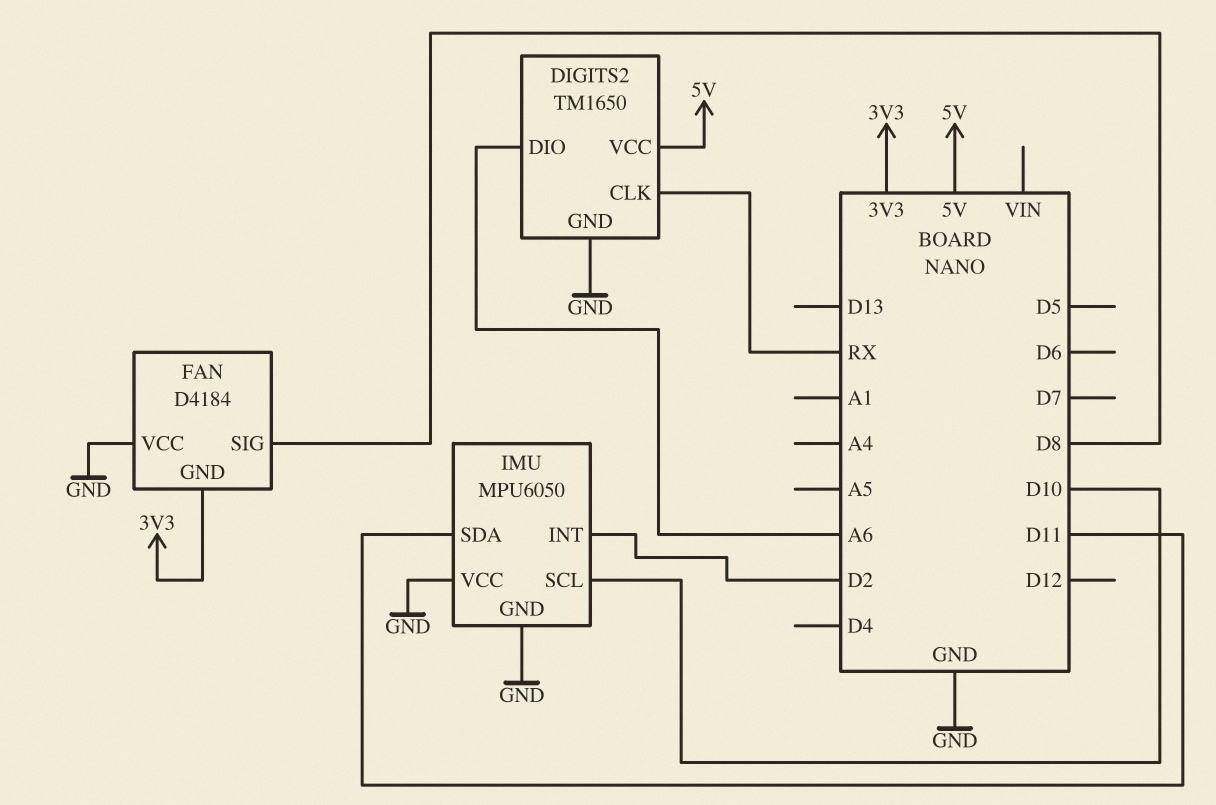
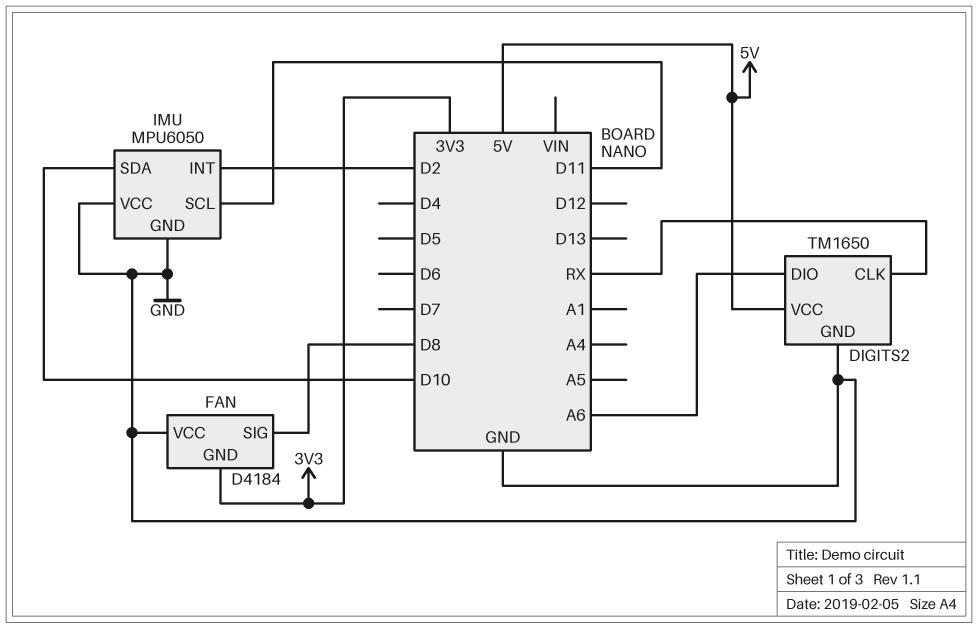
IMU pin SCL: D10 -> D11
IMU pin SDA: D11 -> D10

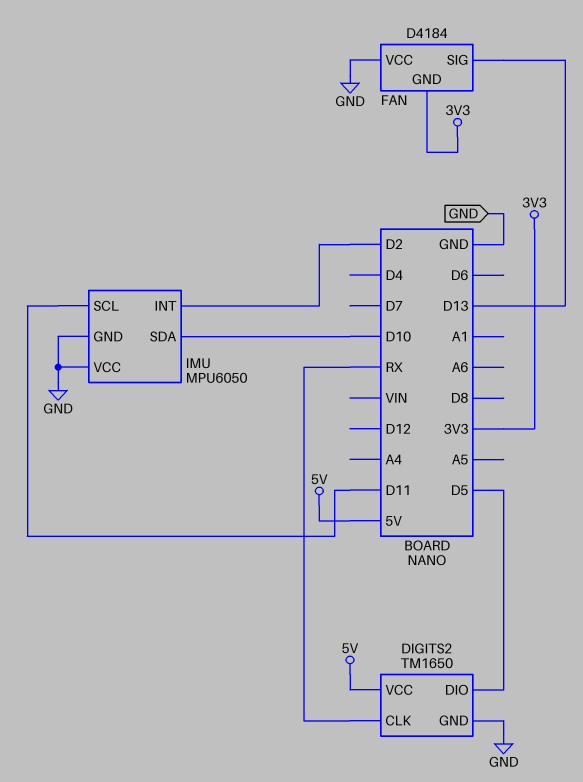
DIGITS2 pin DIO: A6 -> D5
FAN pin SIG: D8 -> D13

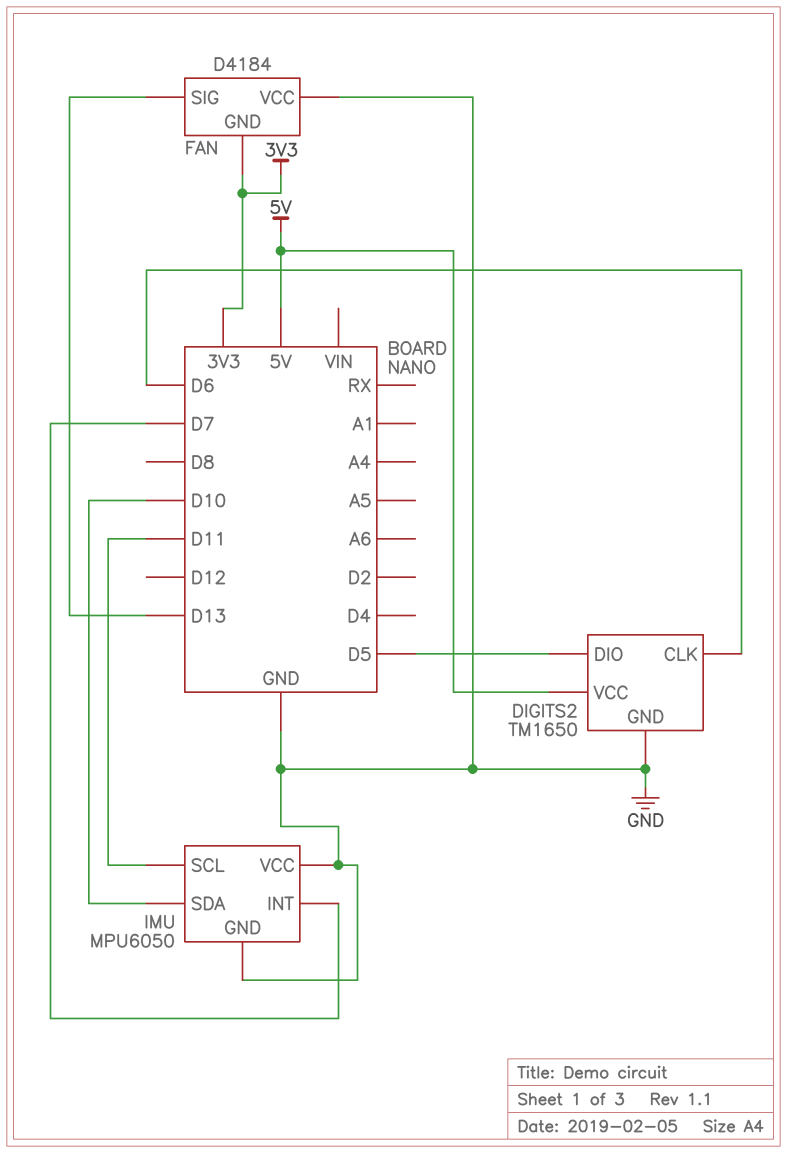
DIGITS2 pin CLK: RX -> D6
IMU pin INT: D2 -> D7

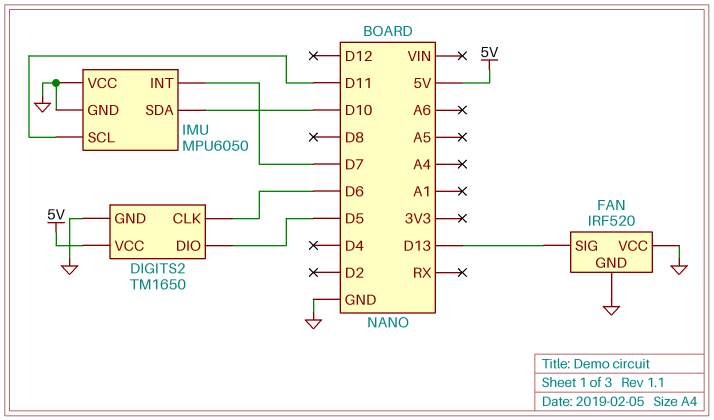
FAN: D4184 -> IRF520
FAN pin GND: 3V3 -> GND

